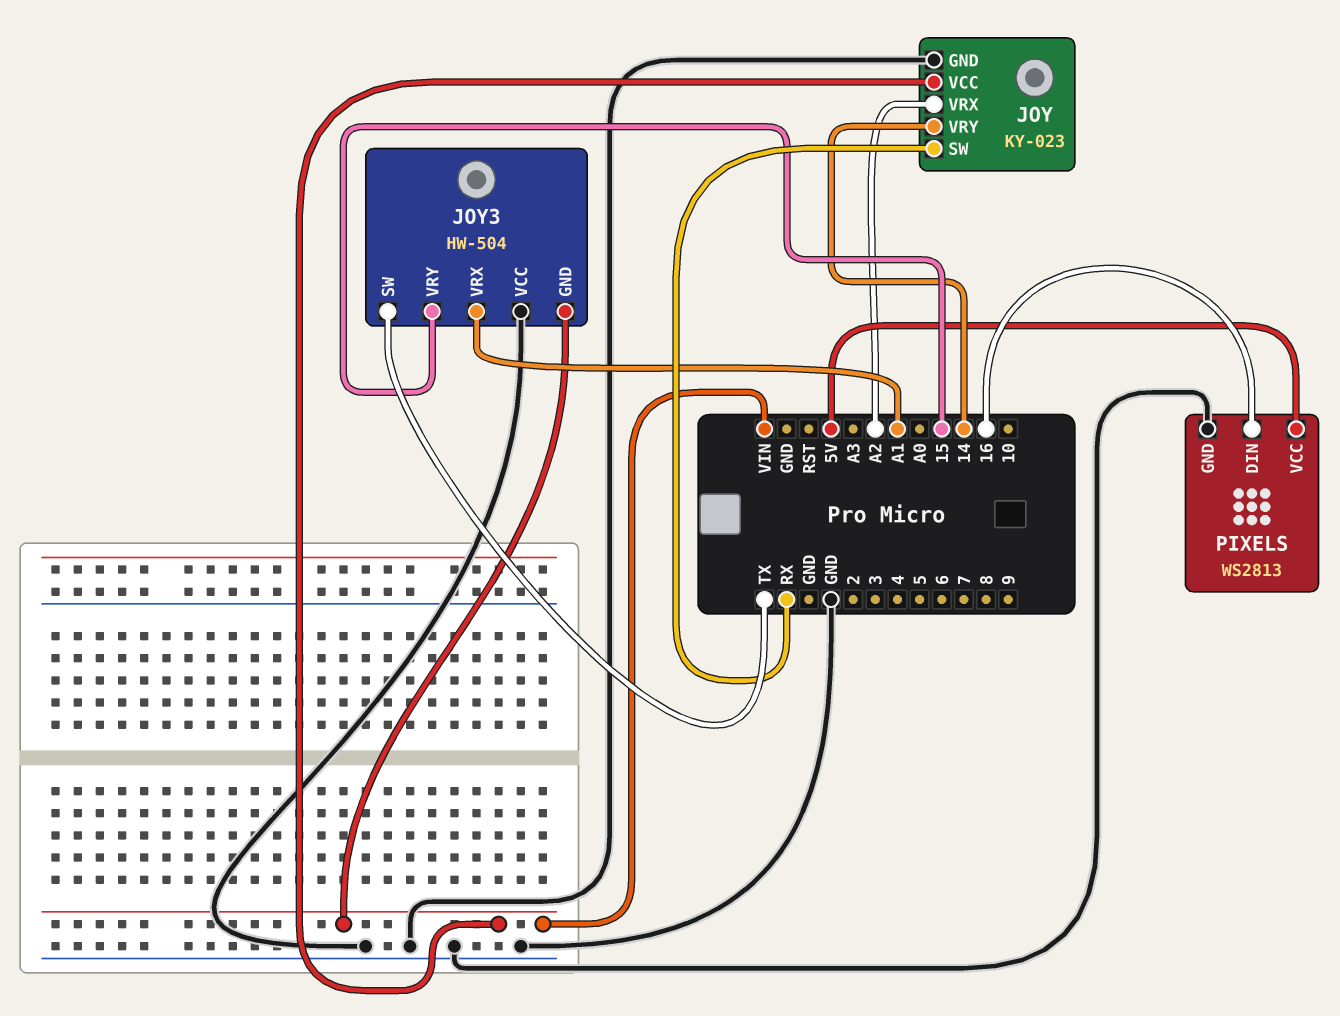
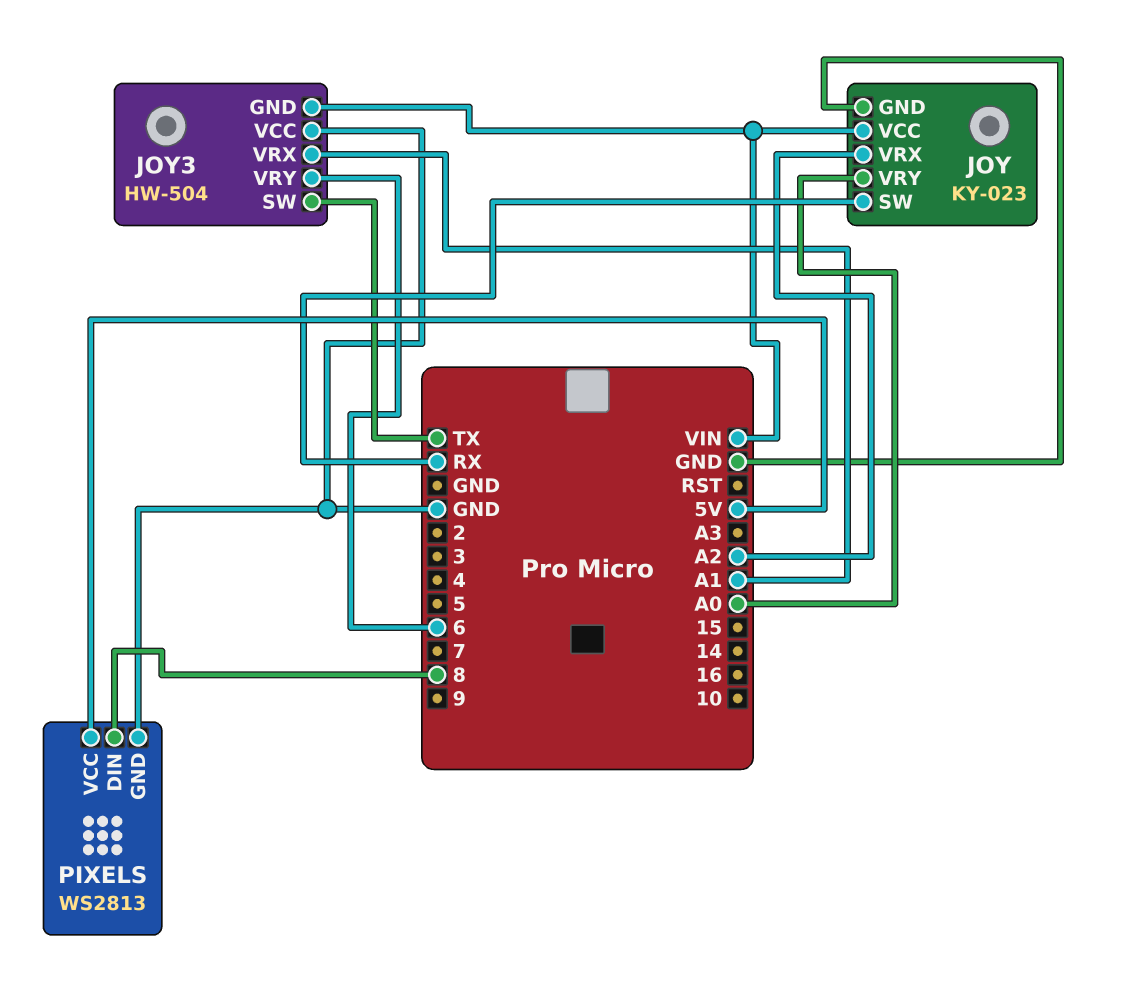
JOY pin VRY: 14 -> A0
JOY3 pin VRY: 15 -> 6
PIXELS pin DIN: 16 -> 8

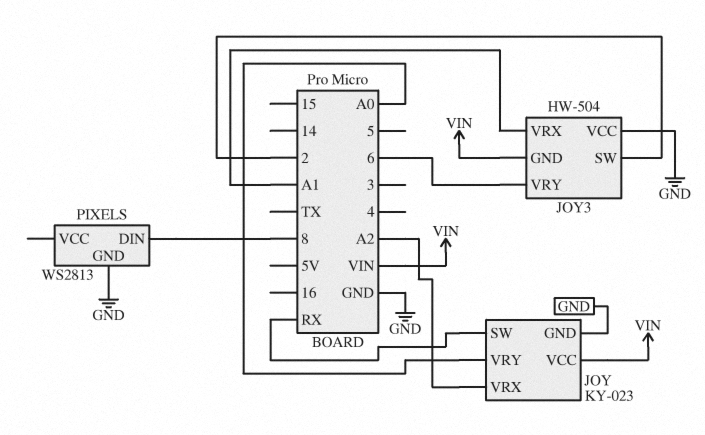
JOY3 pin SW: TX -> 2
PIXELS pin VCC: 5V -> none

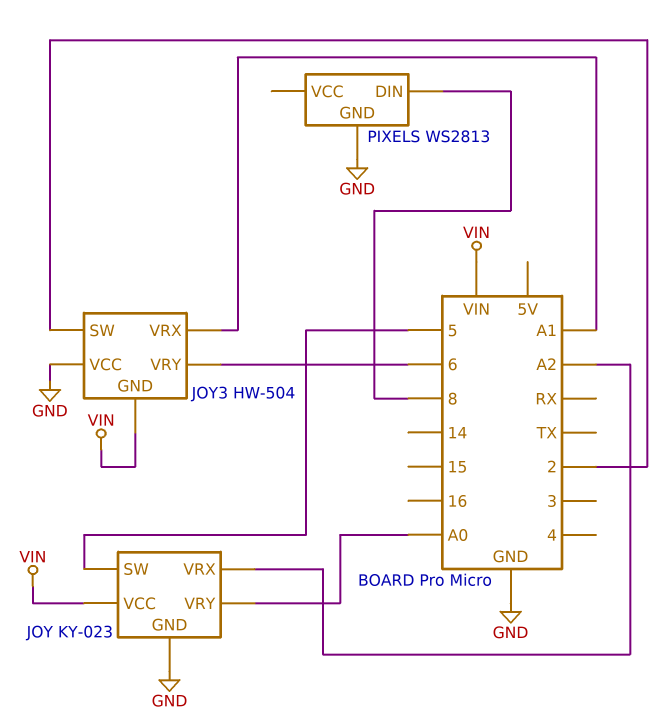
JOY pin SW: RX -> 5

